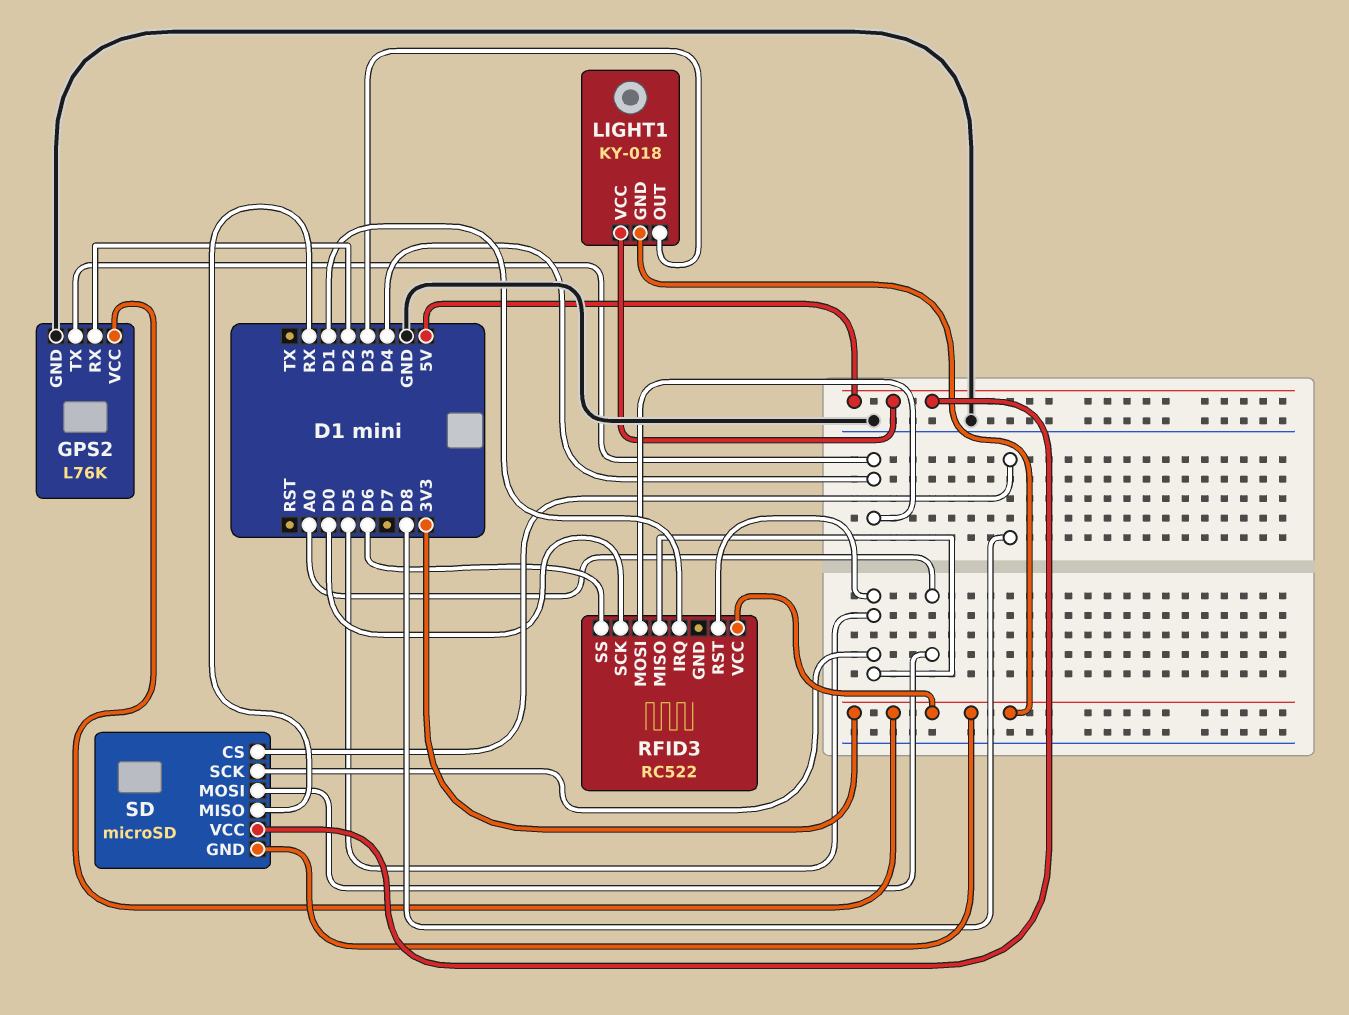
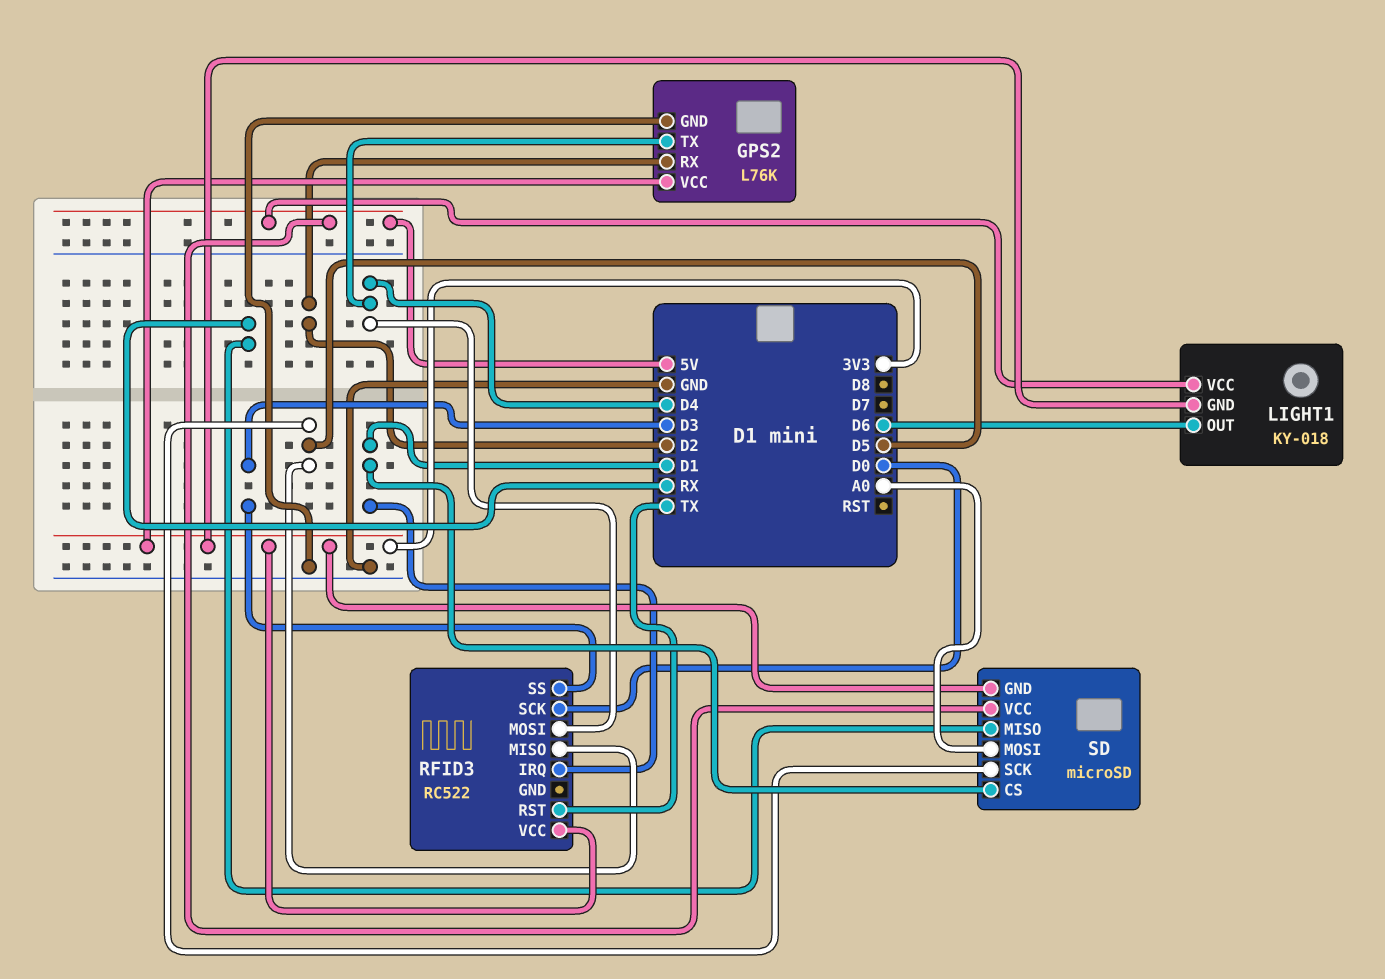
LIGHT1 pin OUT: D3 -> D6
RFID3 pin RST: D5 -> TX
RFID3 pin SS: D6 -> D3
SD pin CS: D8 -> D1

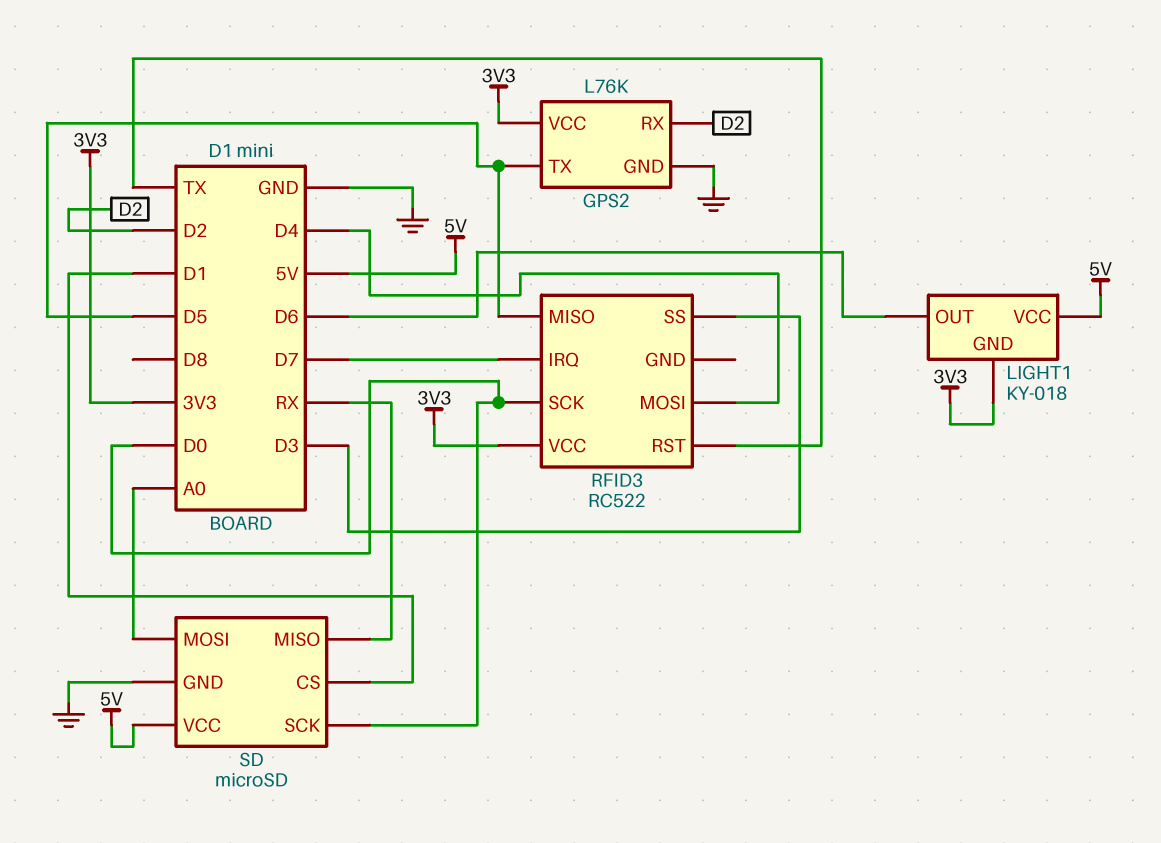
GPS2 pin TX: D4 -> D5
RFID3 pin IRQ: D1 -> D7
SD pin GND: 3V3 -> GND
SD pin SCK: D5 -> D0

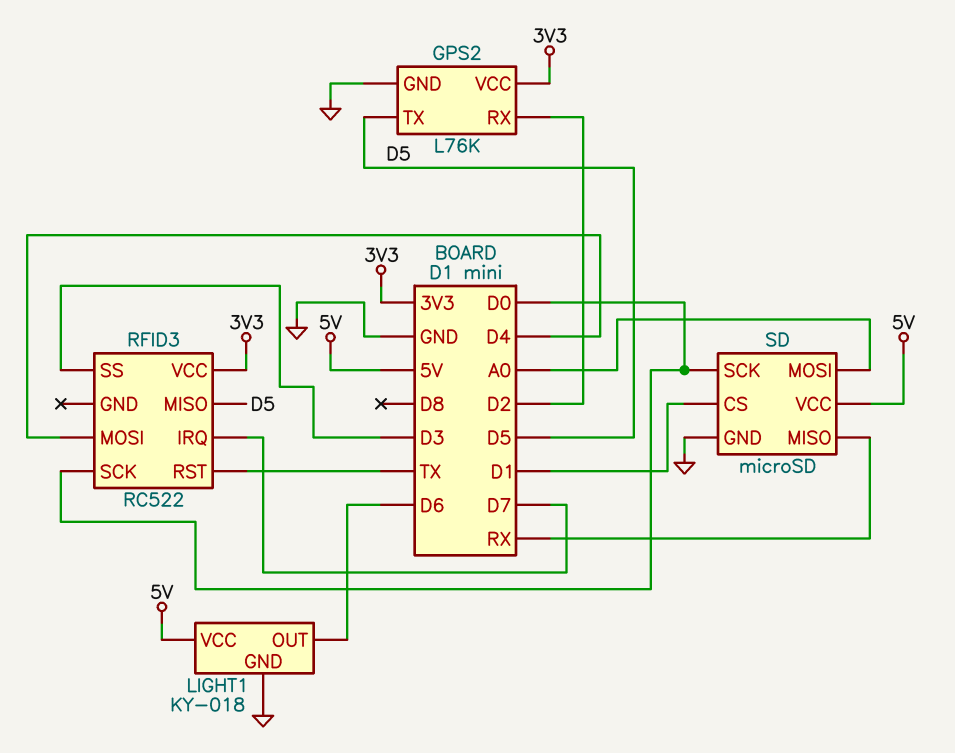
LIGHT1 pin GND: 3V3 -> GND

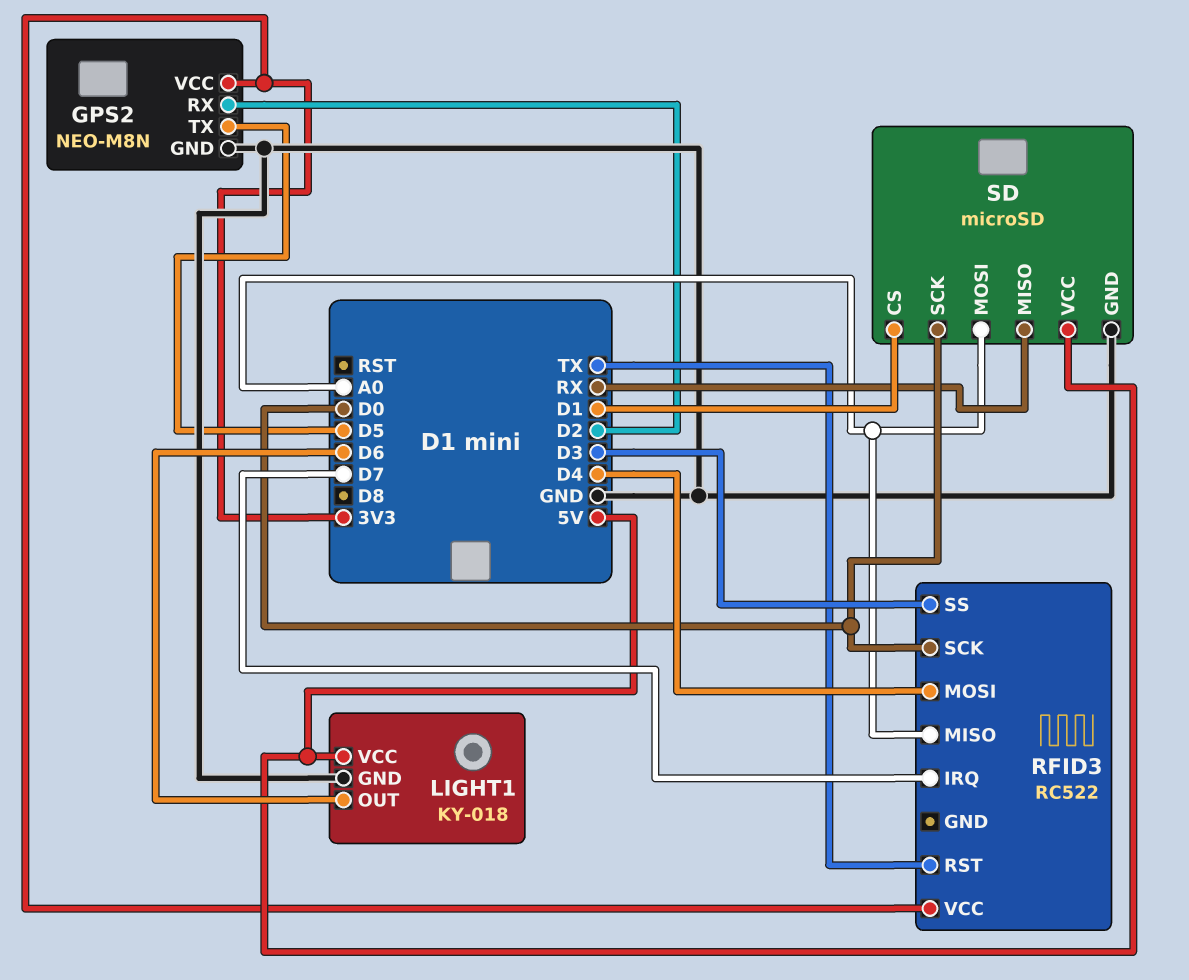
GPS2: L76K -> NEO-M8N
RFID3 pin MISO: D5 -> A0

